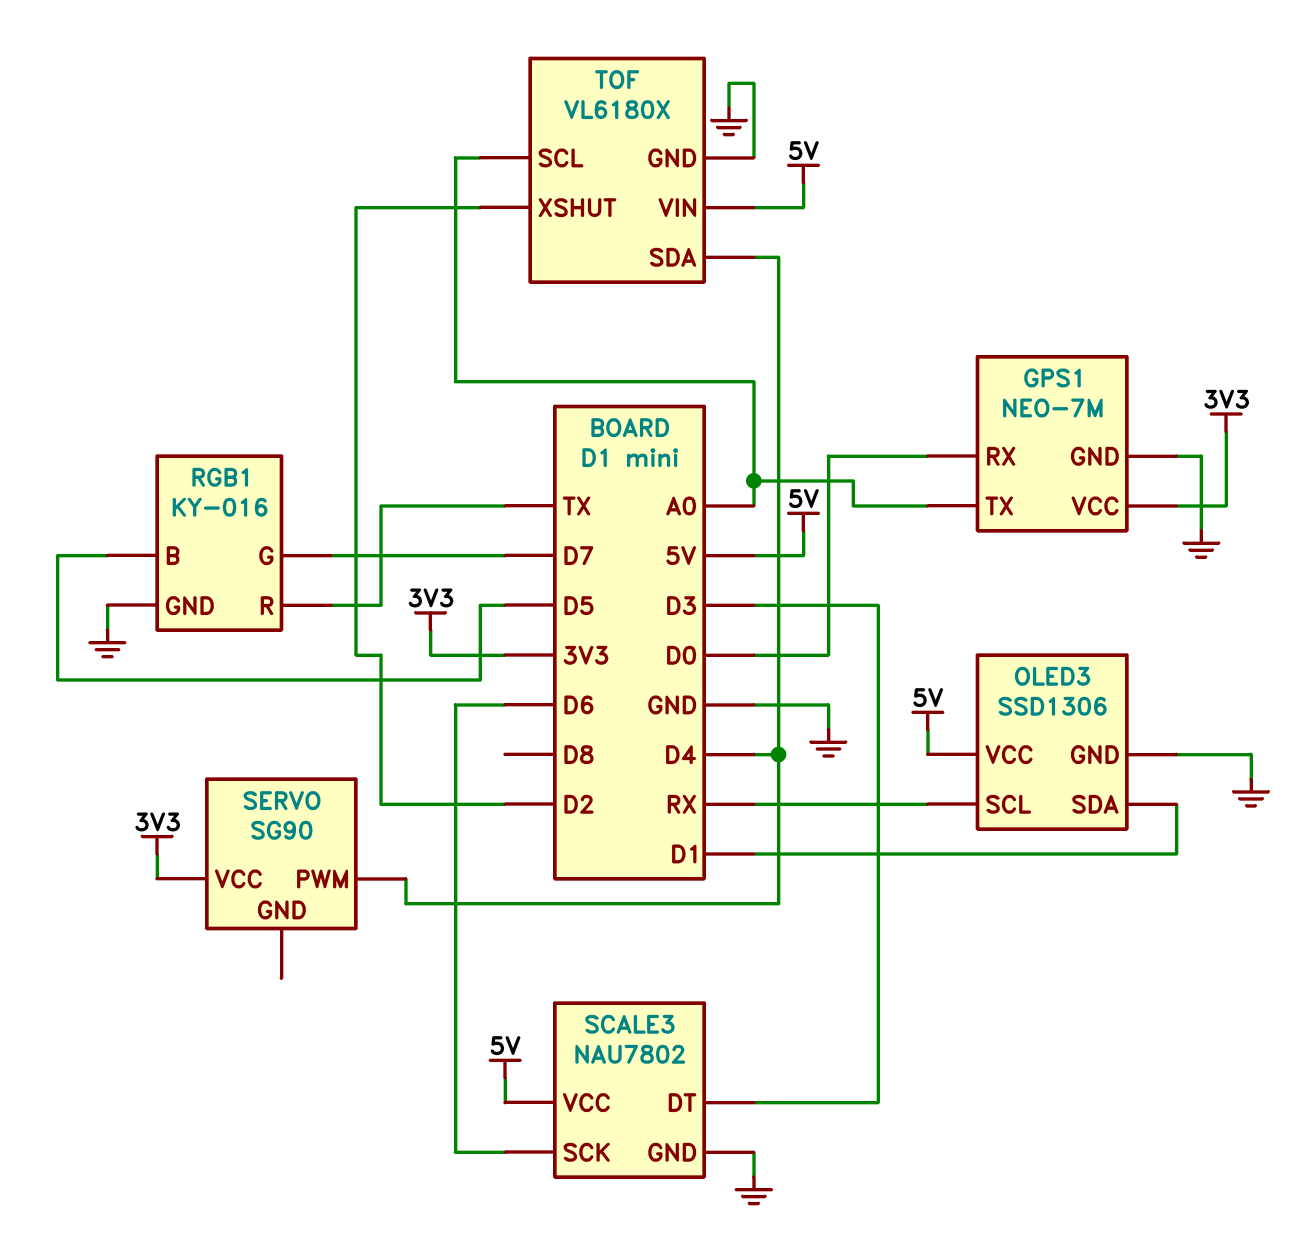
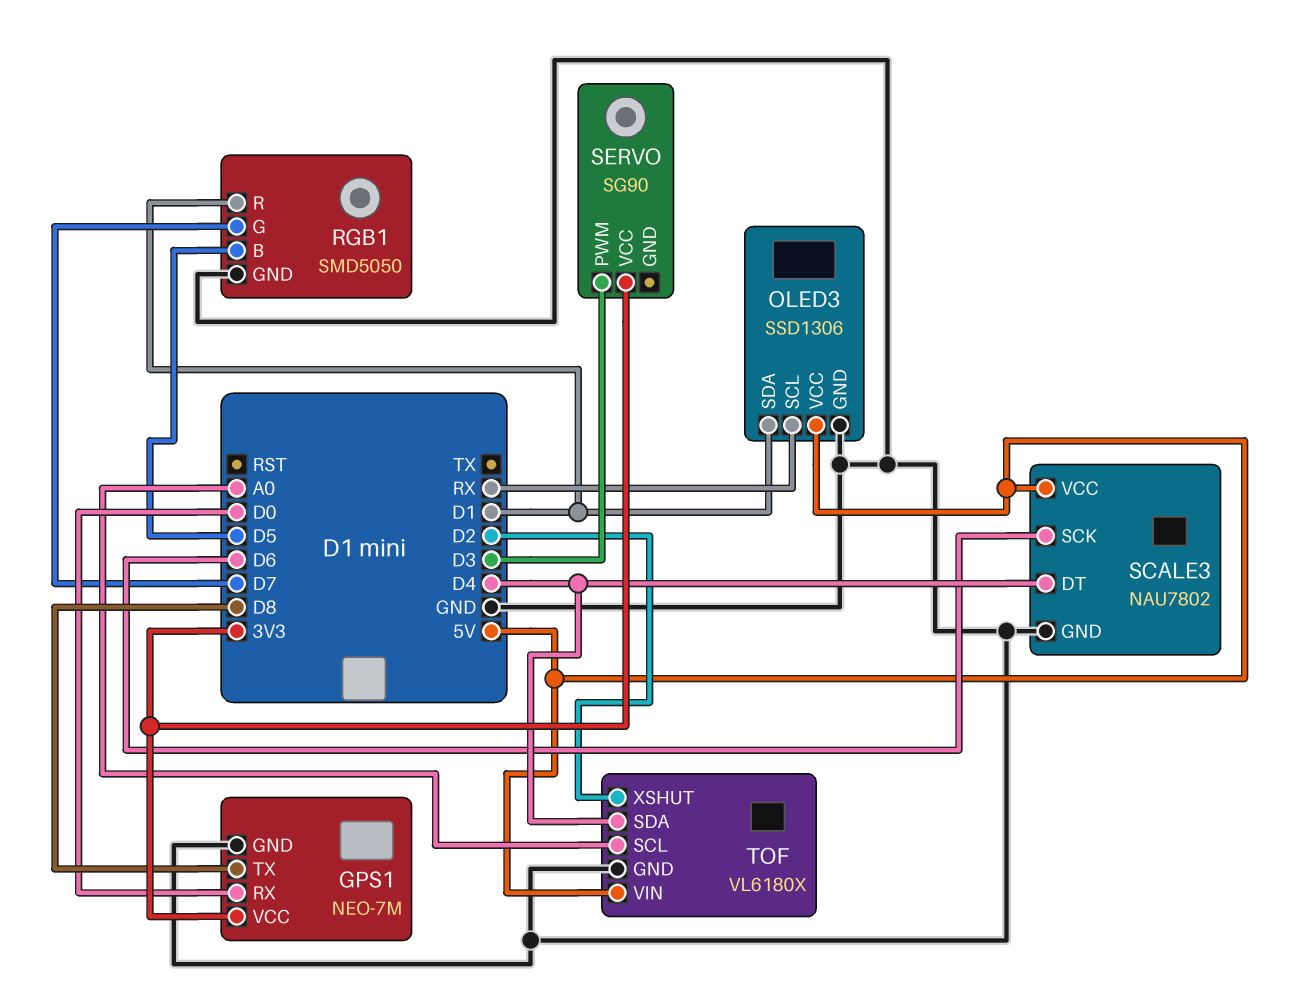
GPS1 pin TX: A0 -> D8
RGB1: KY-016 -> SMD5050
RGB1 pin R: TX -> D1
SCALE3 pin DT: D3 -> D4
SERVO pin PWM: D4 -> D3

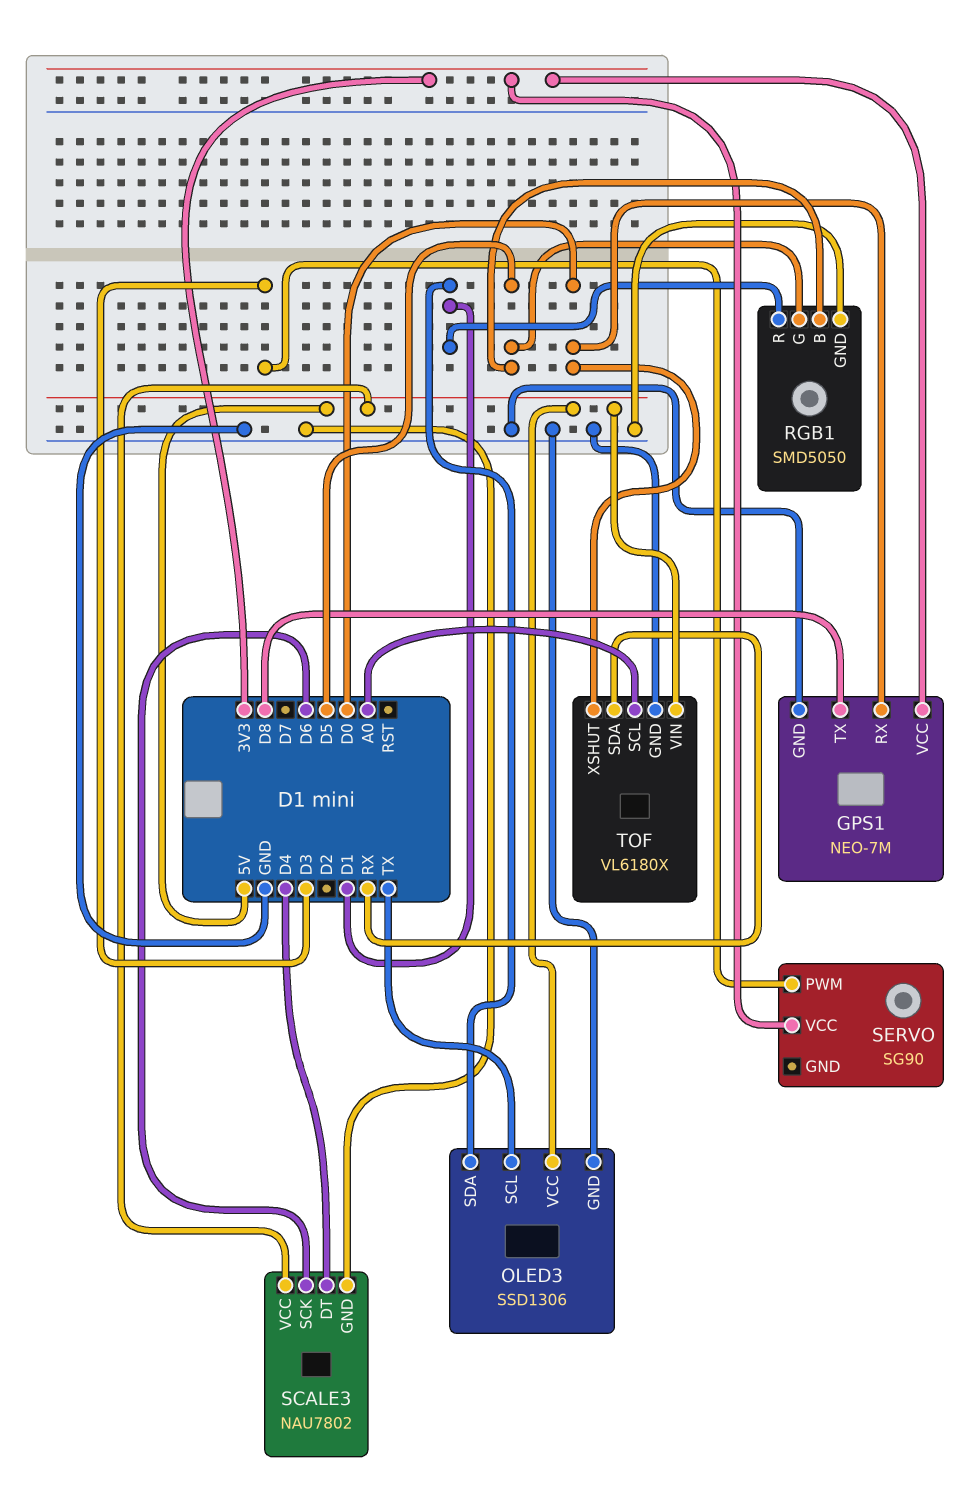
OLED3 pin SCL: RX -> TX
RGB1 pin G: D7 -> D5
TOF pin SDA: D4 -> RX
TOF pin XSHUT: D2 -> D0

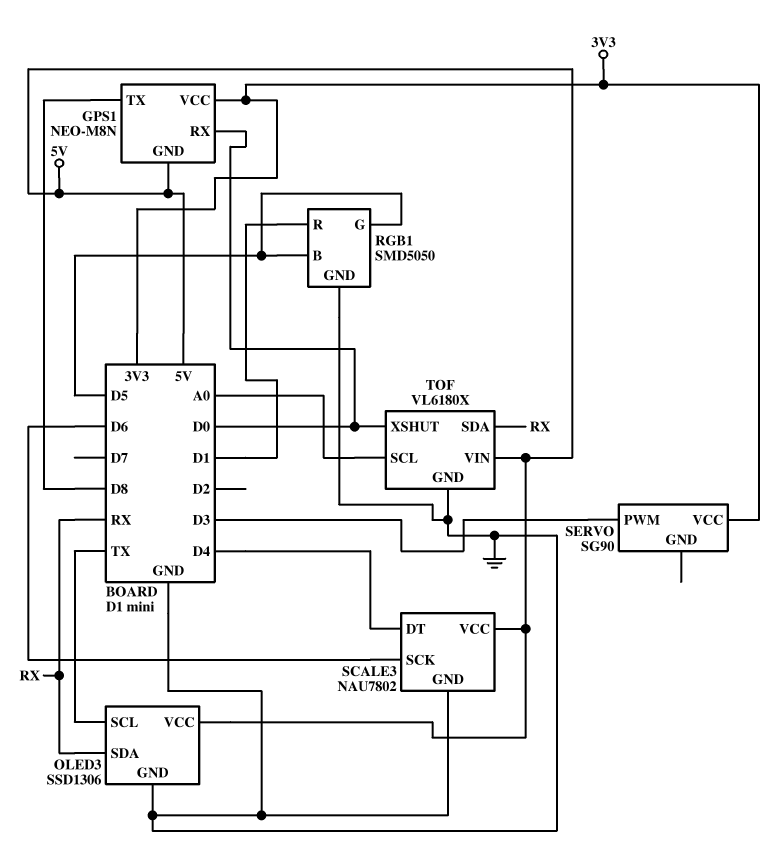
GPS1: NEO-7M -> NEO-M8N
GPS1 pin GND: GND -> 5V
OLED3 pin SDA: D1 -> RX

